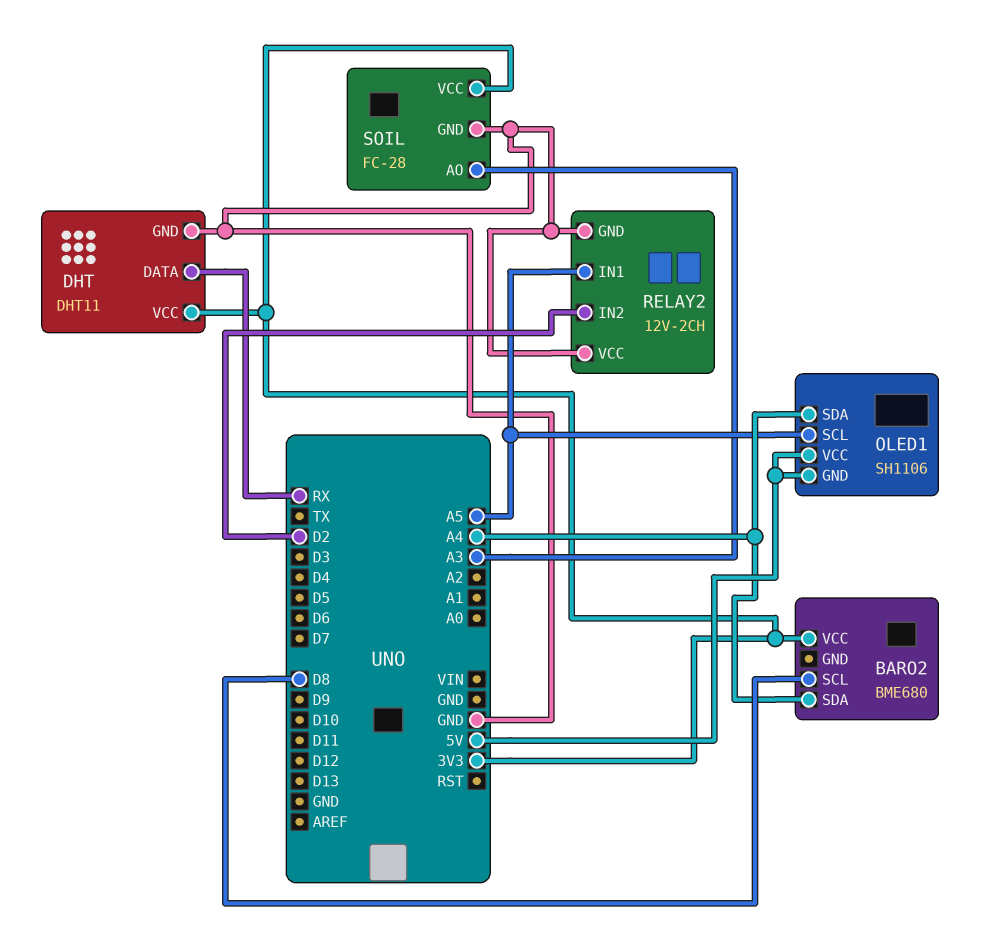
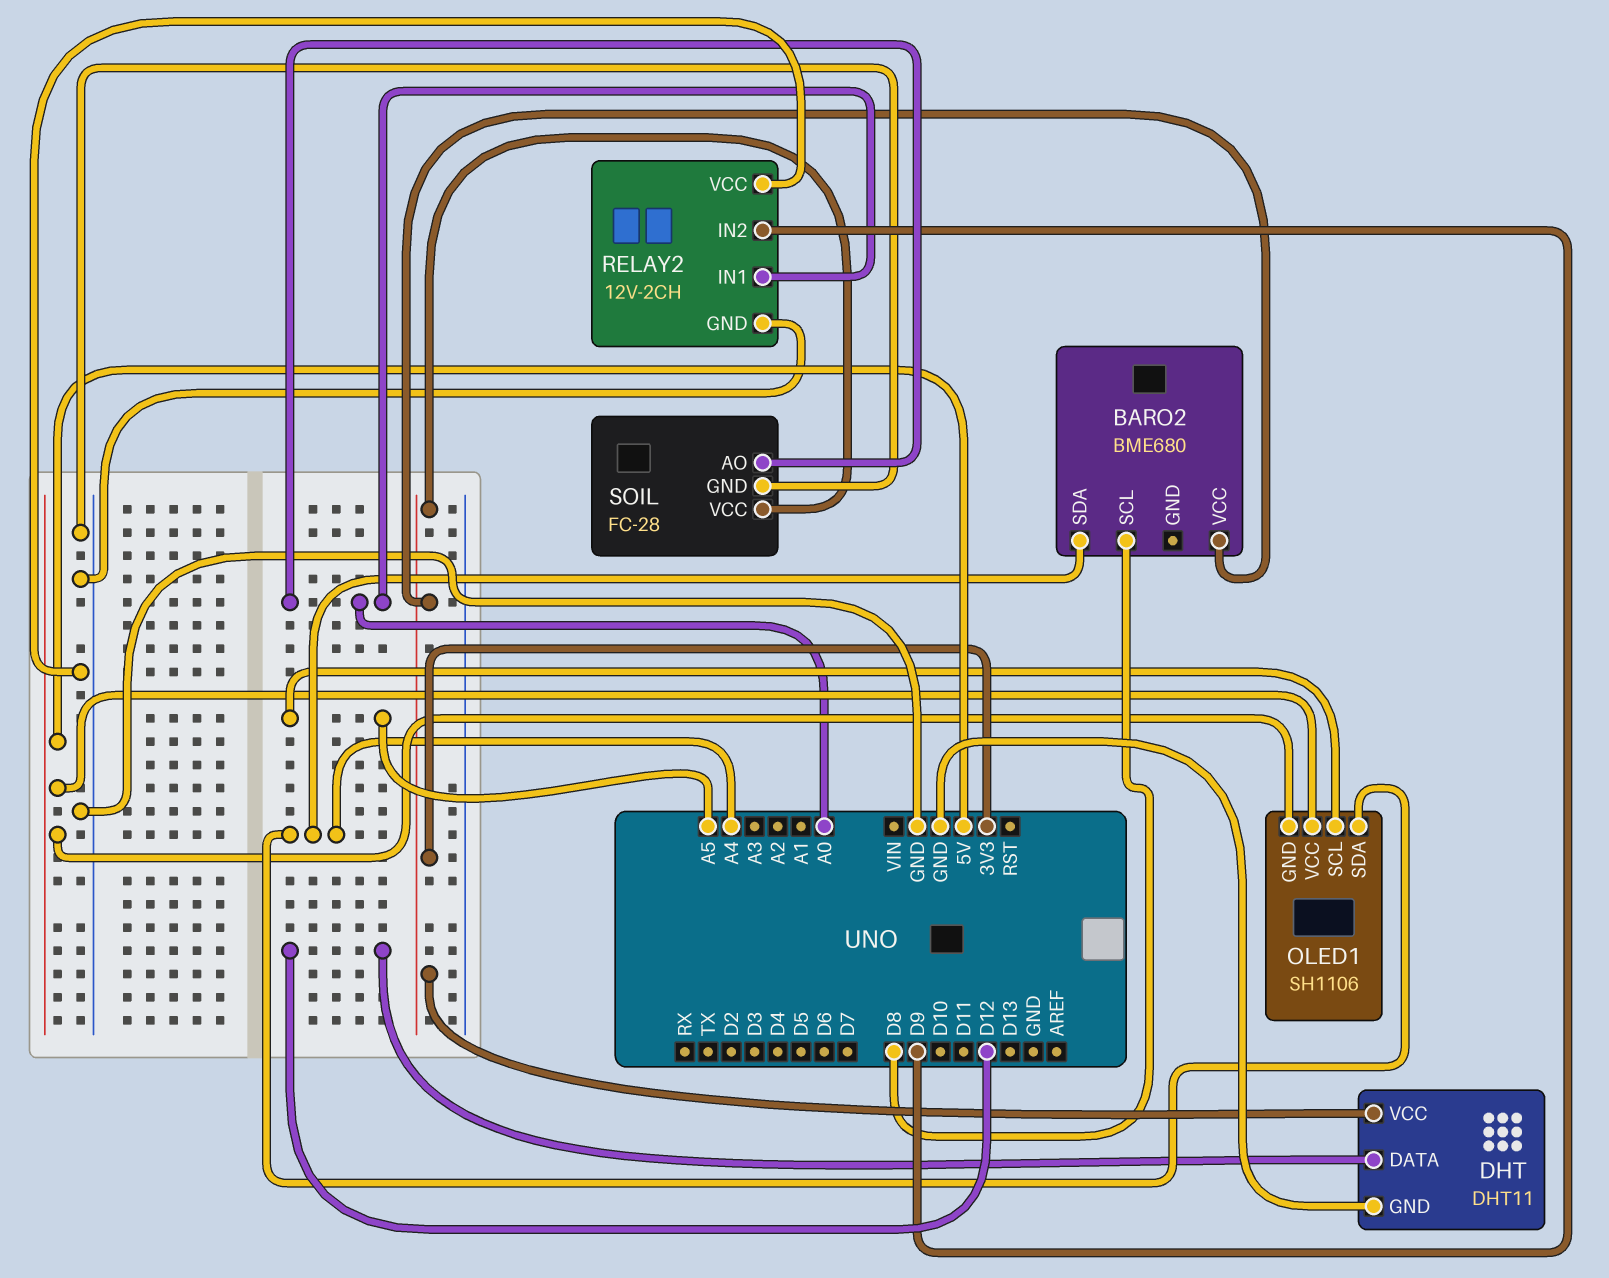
DHT pin DATA: RX -> D12
RELAY2 pin IN1: A5 -> A0
RELAY2 pin IN2: D2 -> D9
SOIL pin AO: A3 -> A0

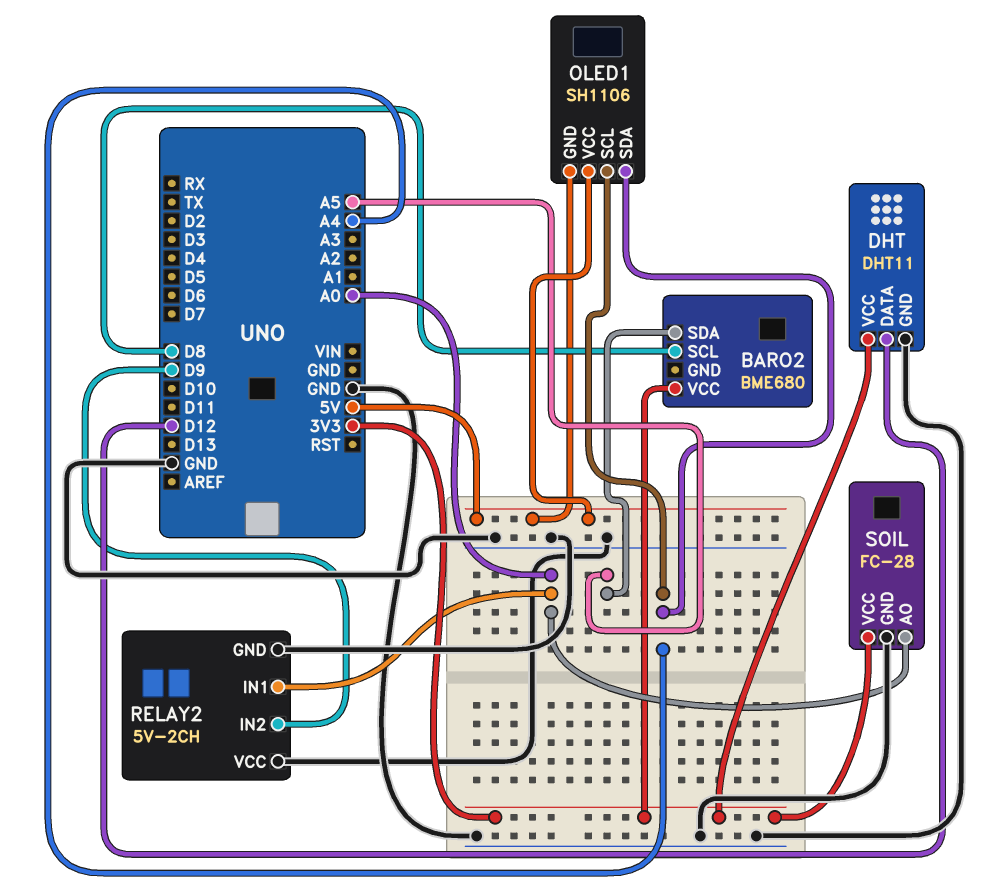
BARO2 pin SDA: A4 -> A5
OLED1 pin SCL: A5 -> A4
RELAY2: 12V-2CH -> 5V-2CH

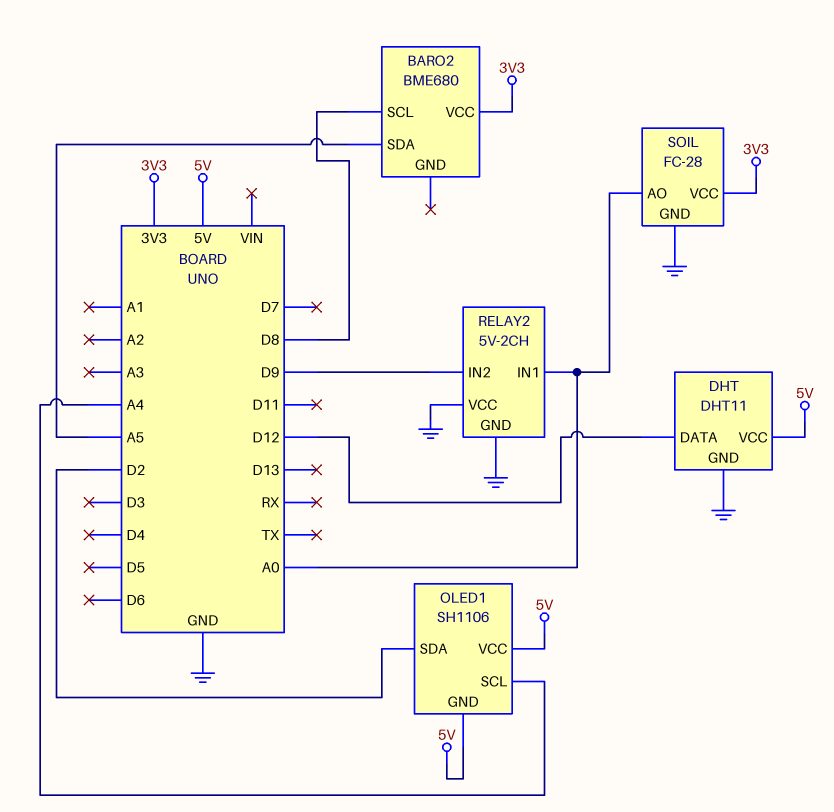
DHT pin VCC: 3V3 -> 5V
OLED1 pin SDA: A4 -> D2

